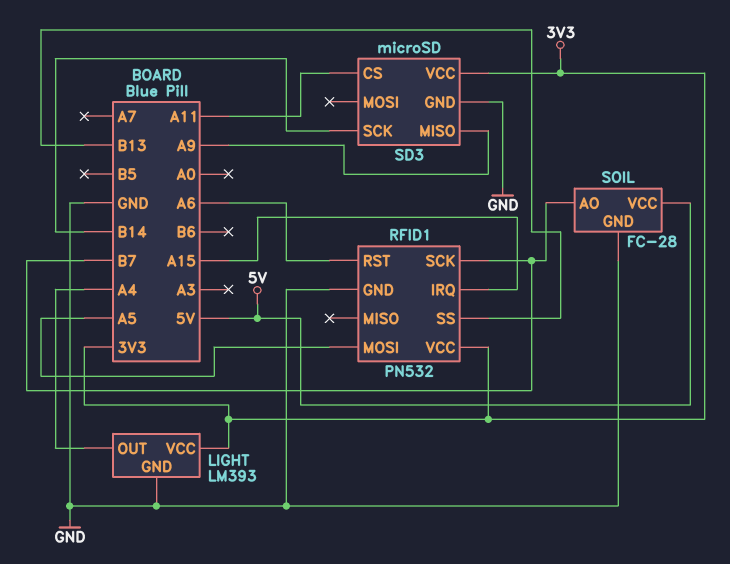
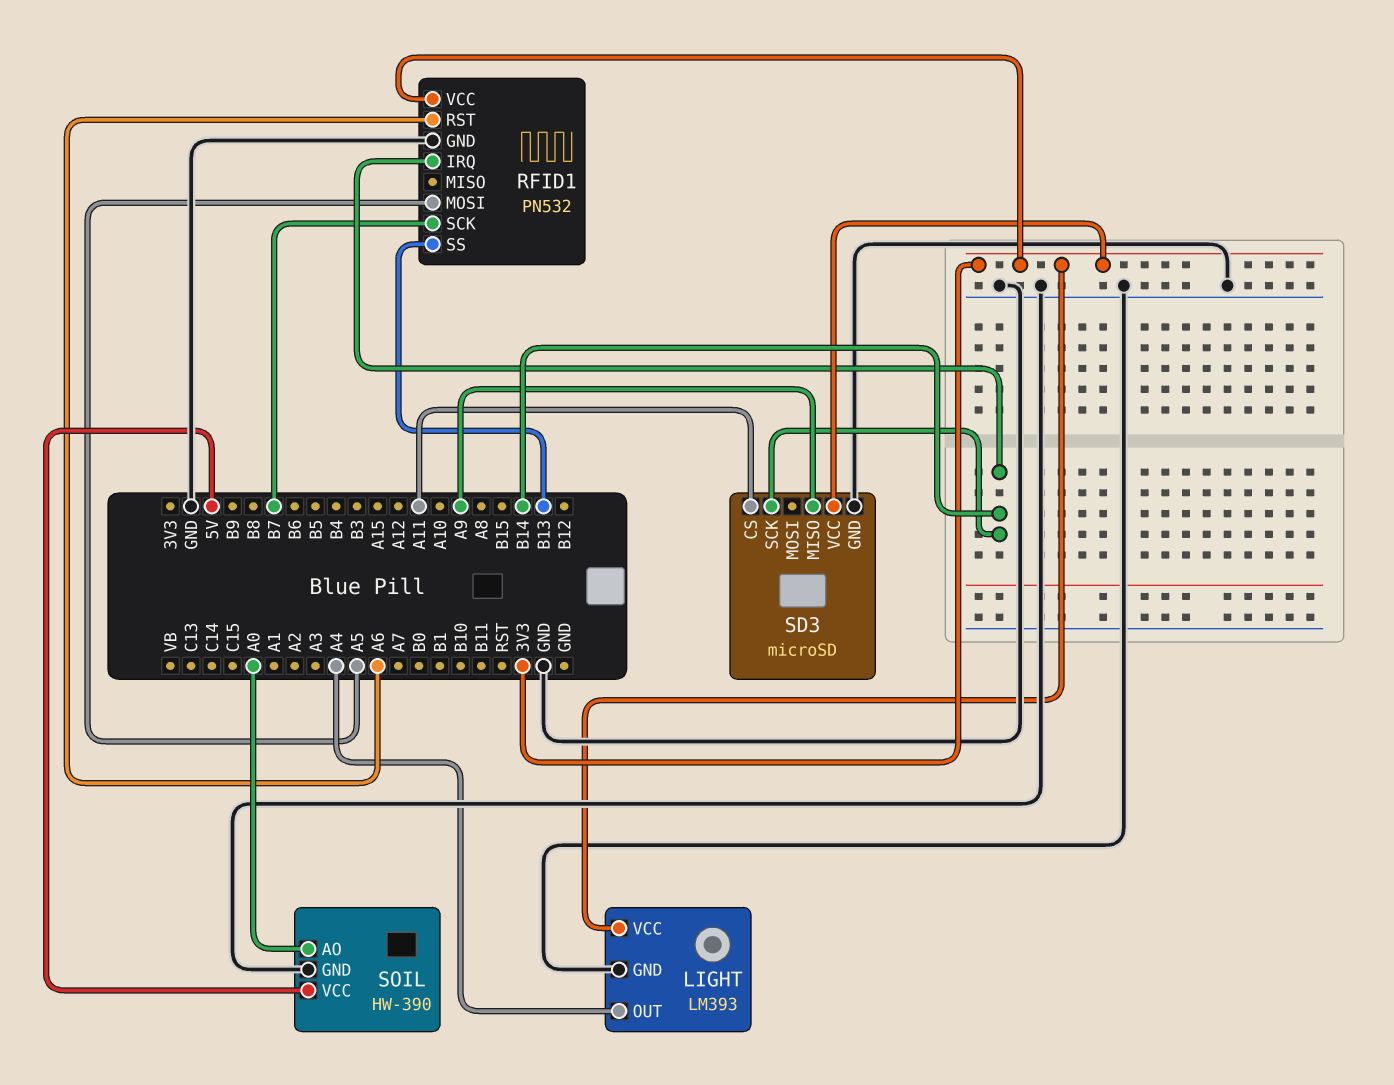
RFID1 pin IRQ: A15 -> B14
SOIL: FC-28 -> HW-390
SOIL pin AO: B7 -> A0

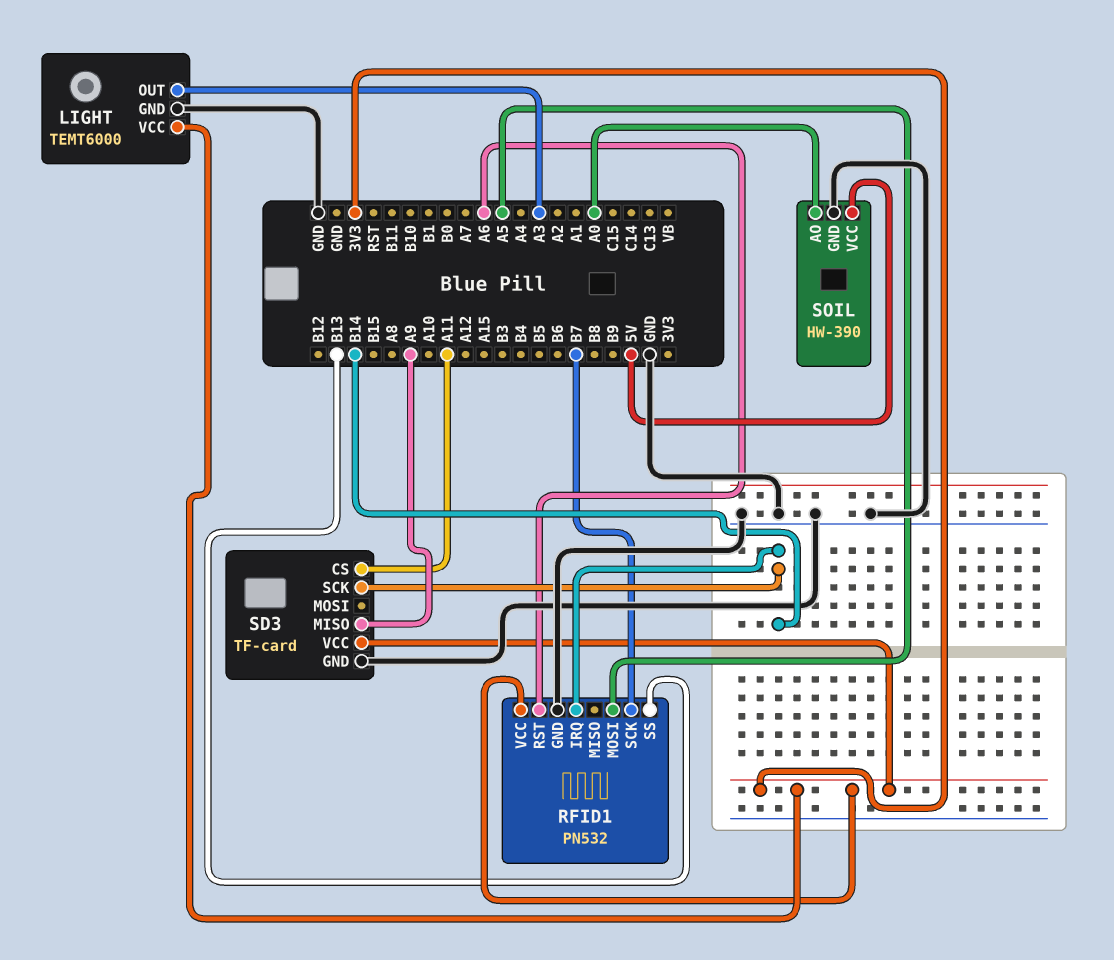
LIGHT: LM393 -> TEMT6000
LIGHT pin OUT: A4 -> A3
SD3: microSD -> TF-card

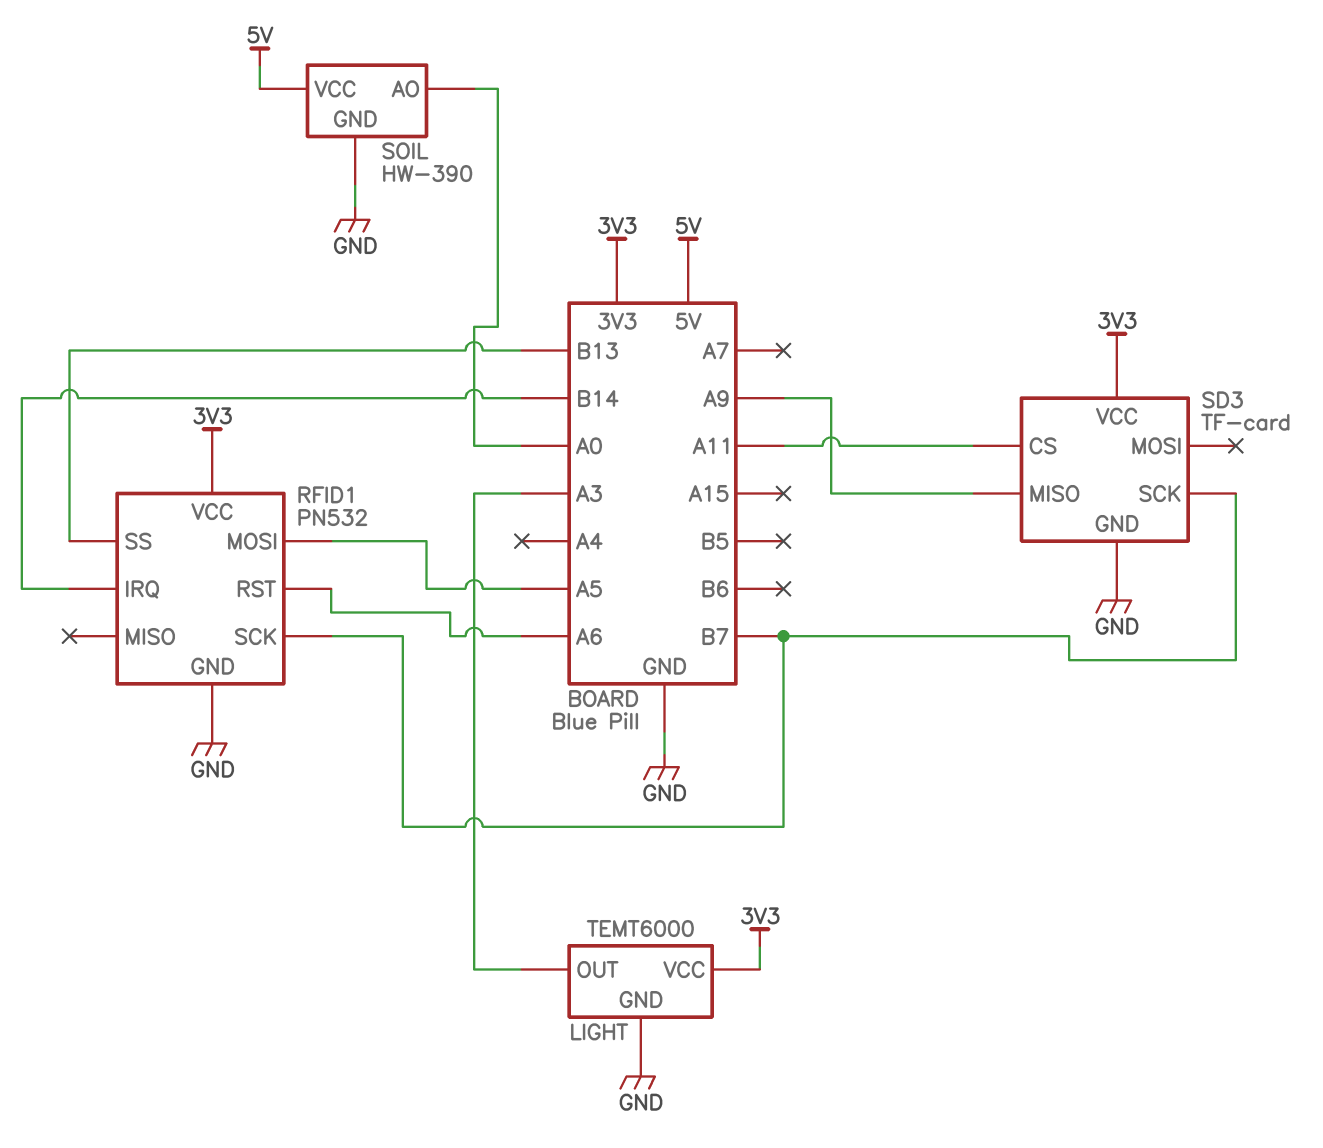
SD3 pin SCK: B14 -> B7

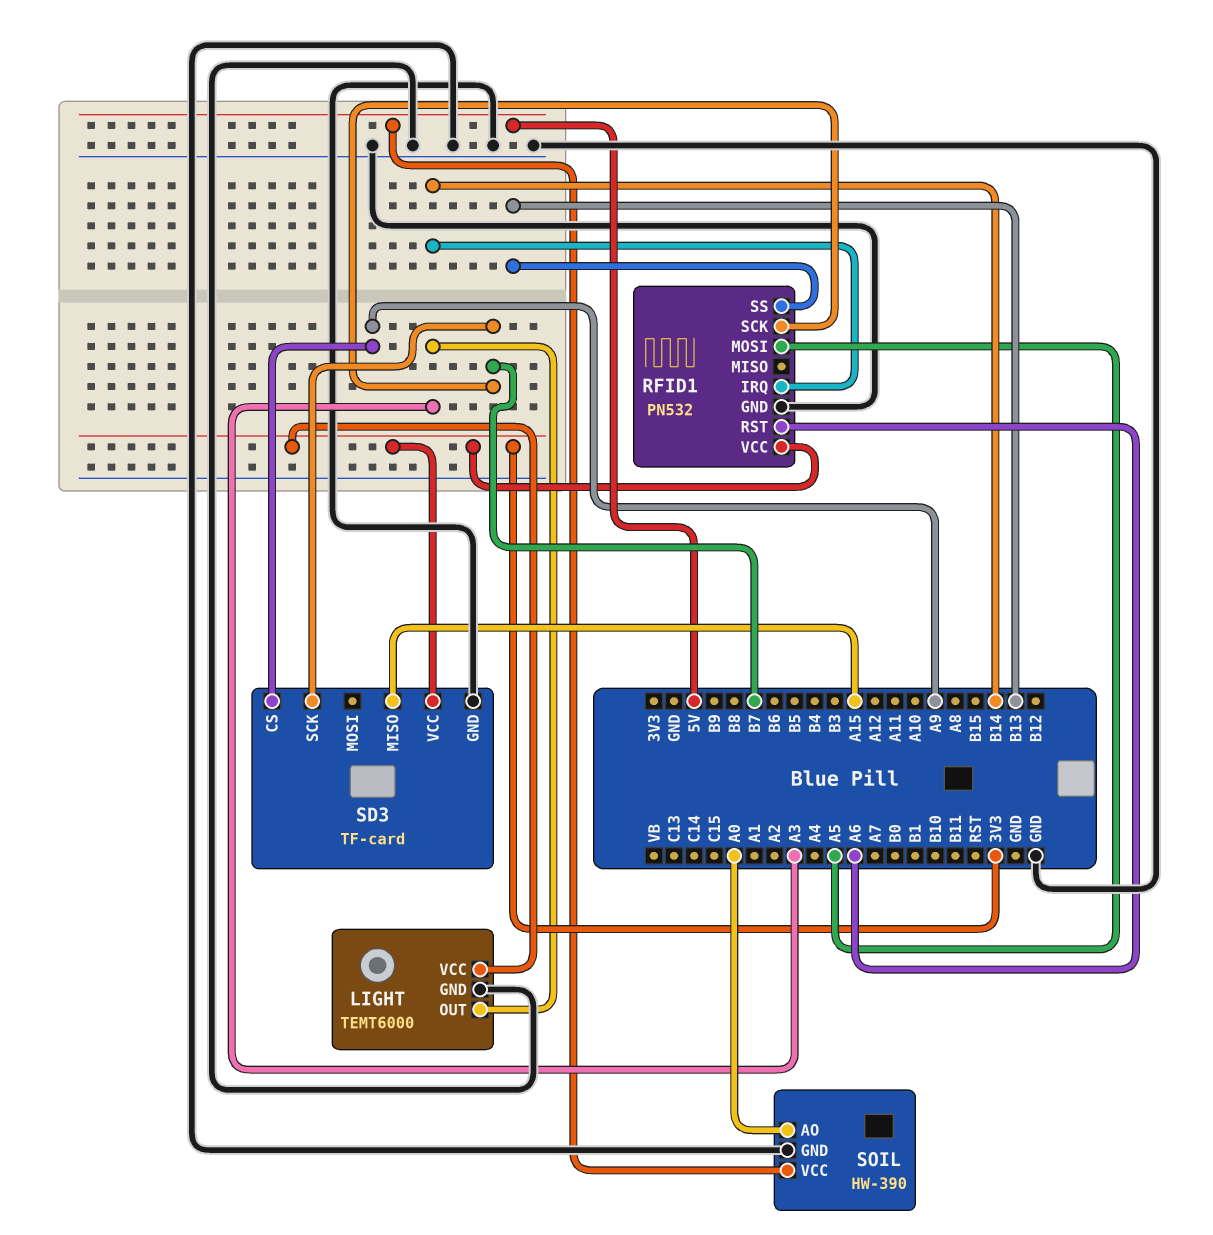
SD3 pin CS: A11 -> A9
SD3 pin MISO: A9 -> A15

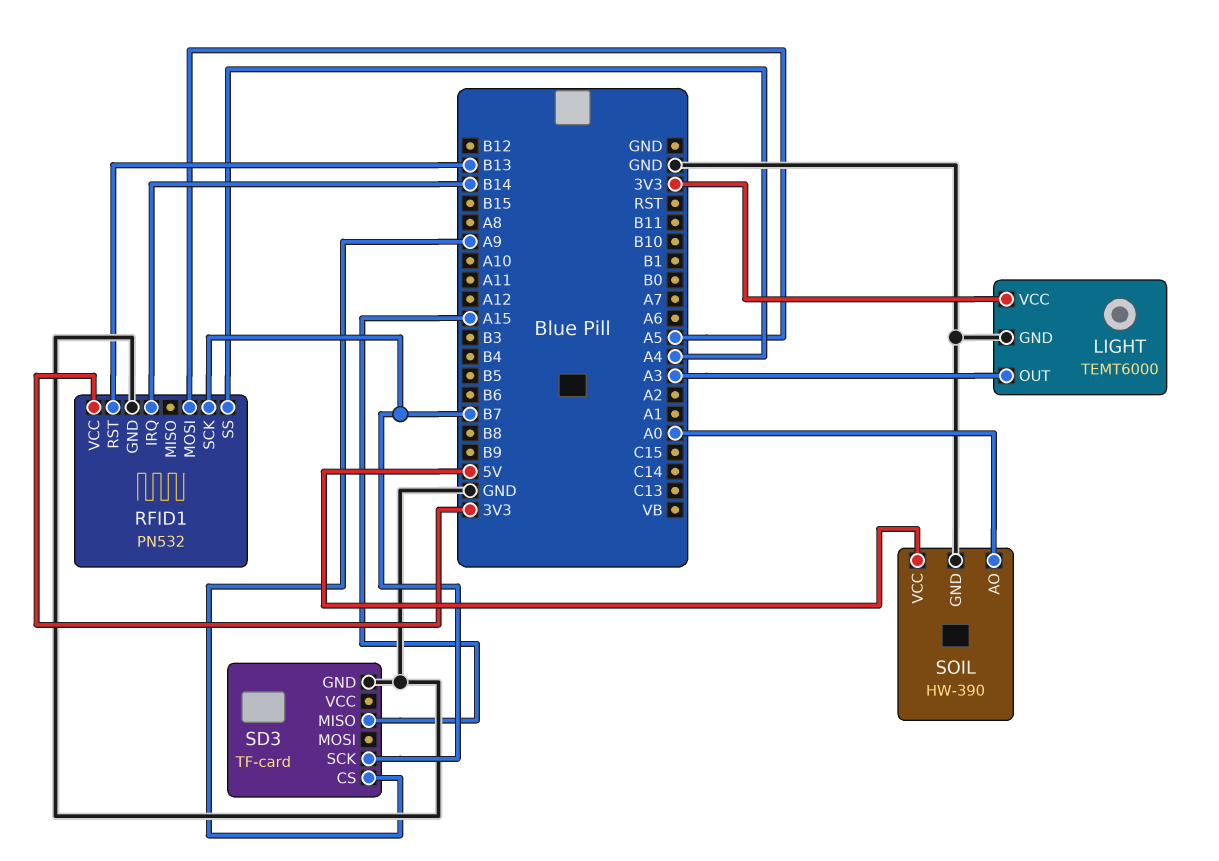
RFID1 pin RST: A6 -> B13
RFID1 pin SS: B13 -> A4
SD3 pin VCC: 3V3 -> none

